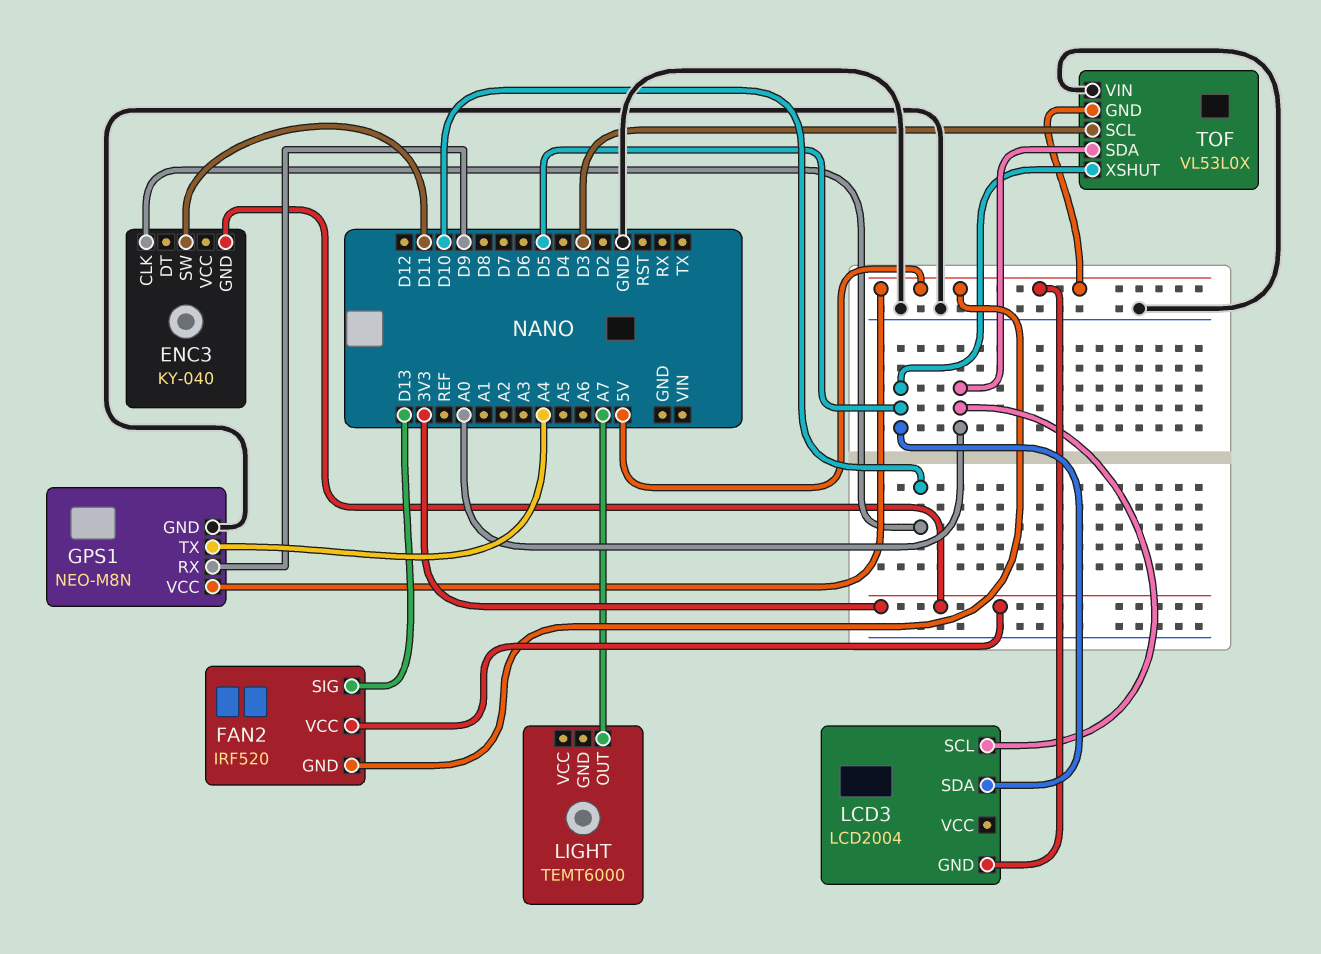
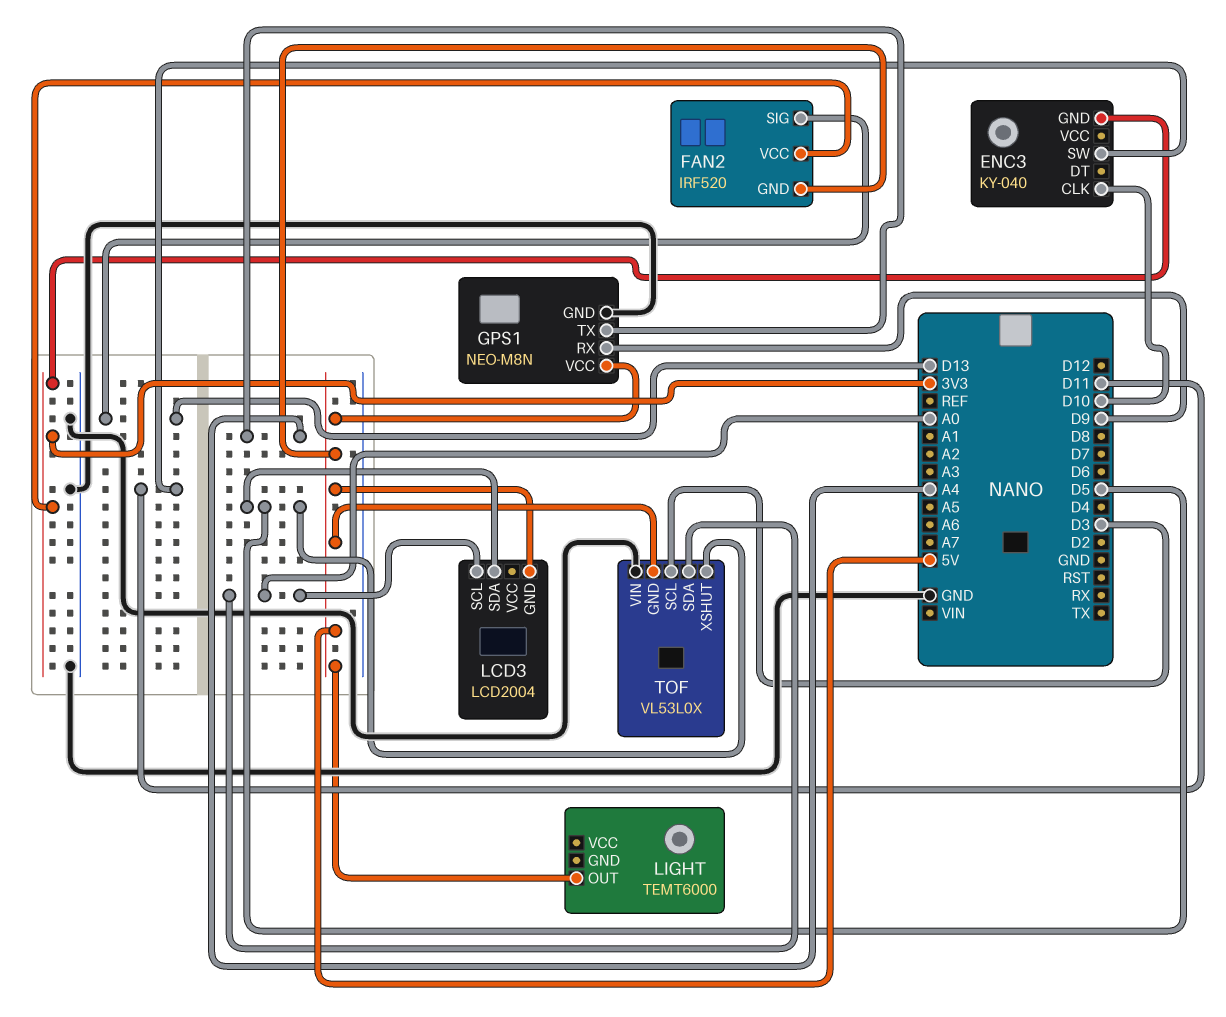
LIGHT pin OUT: A7 -> 5V

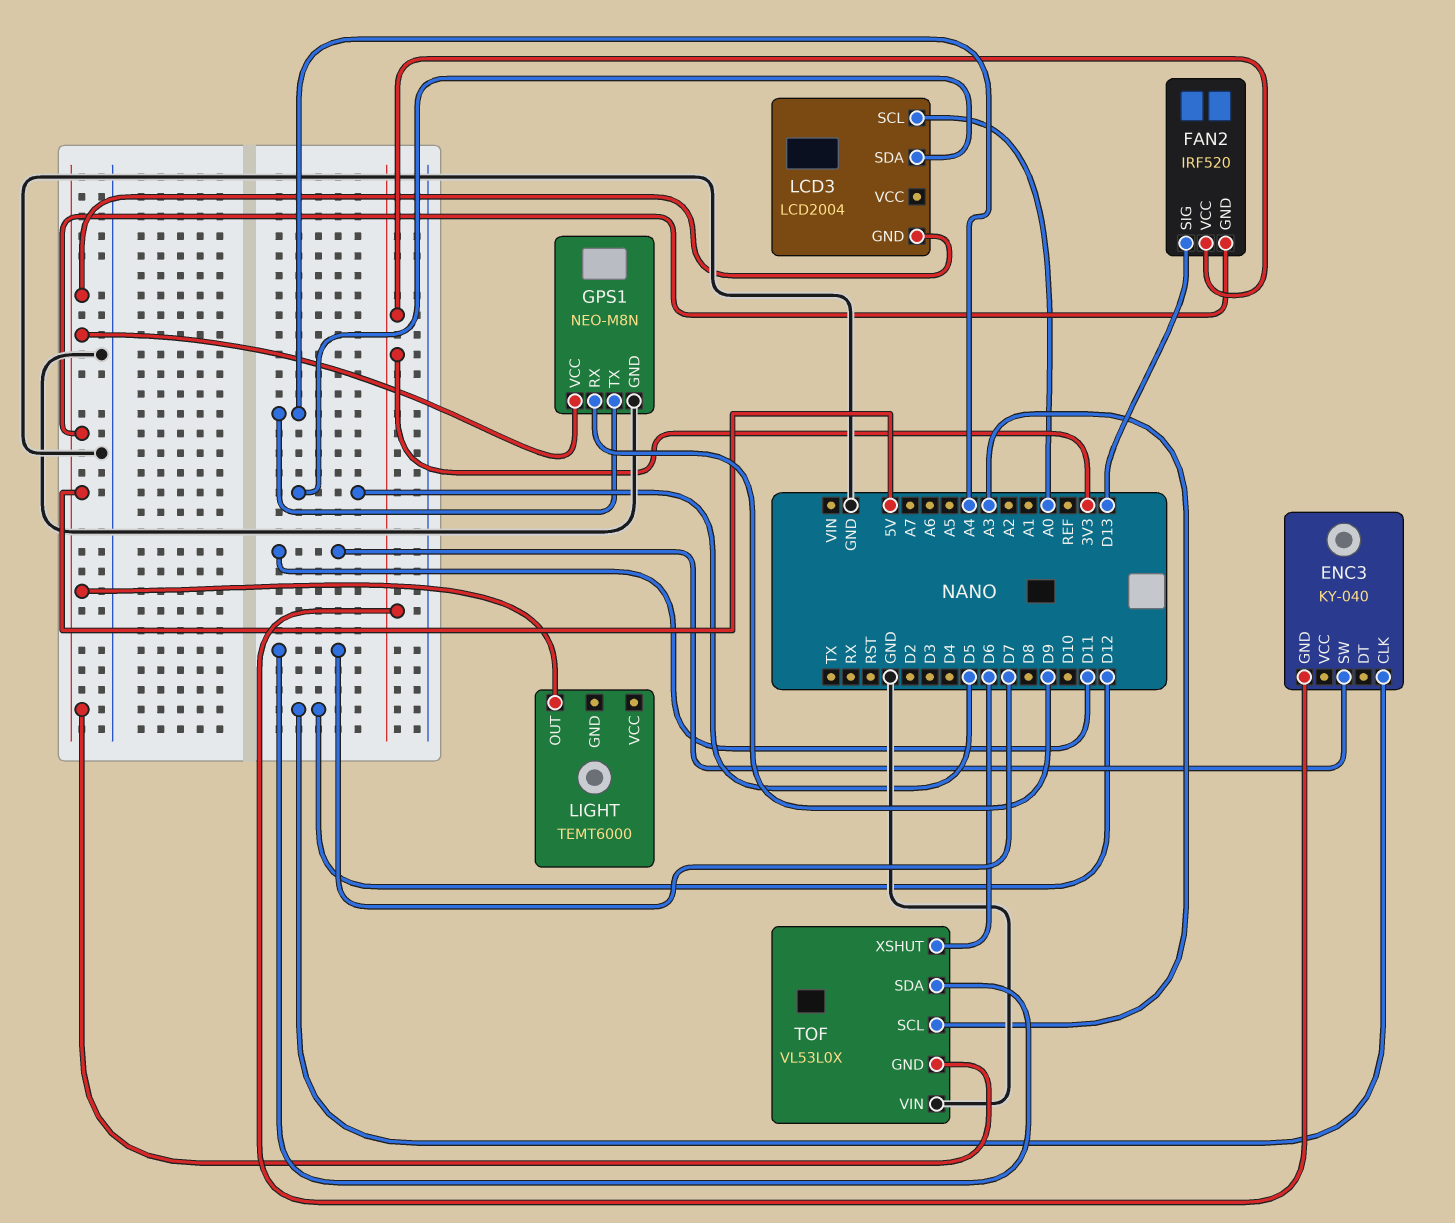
ENC3 pin CLK: D10 -> D12
TOF pin SCL: D3 -> A3
TOF pin SDA: A0 -> D7
TOF pin XSHUT: D5 -> D6

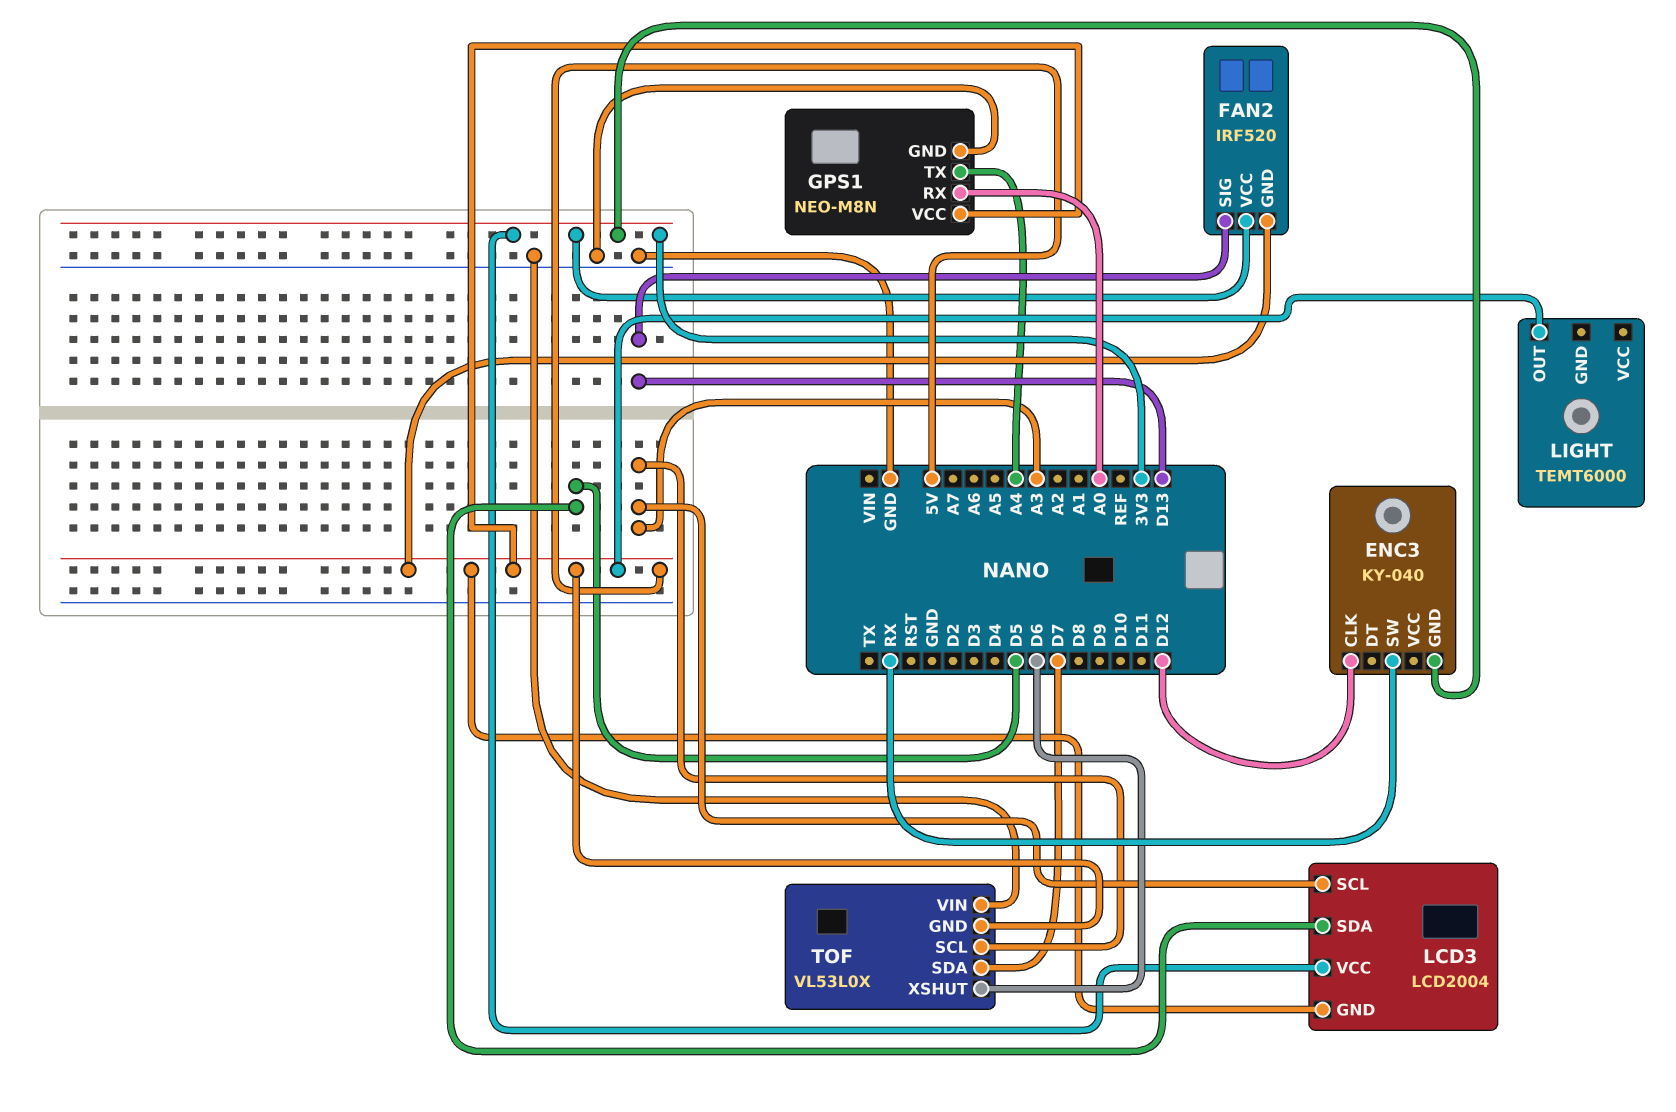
ENC3 pin SW: D11 -> RX
GPS1 pin RX: D9 -> A0
LCD3 pin SCL: A0 -> A3
LCD3 pin VCC: none -> 3V3

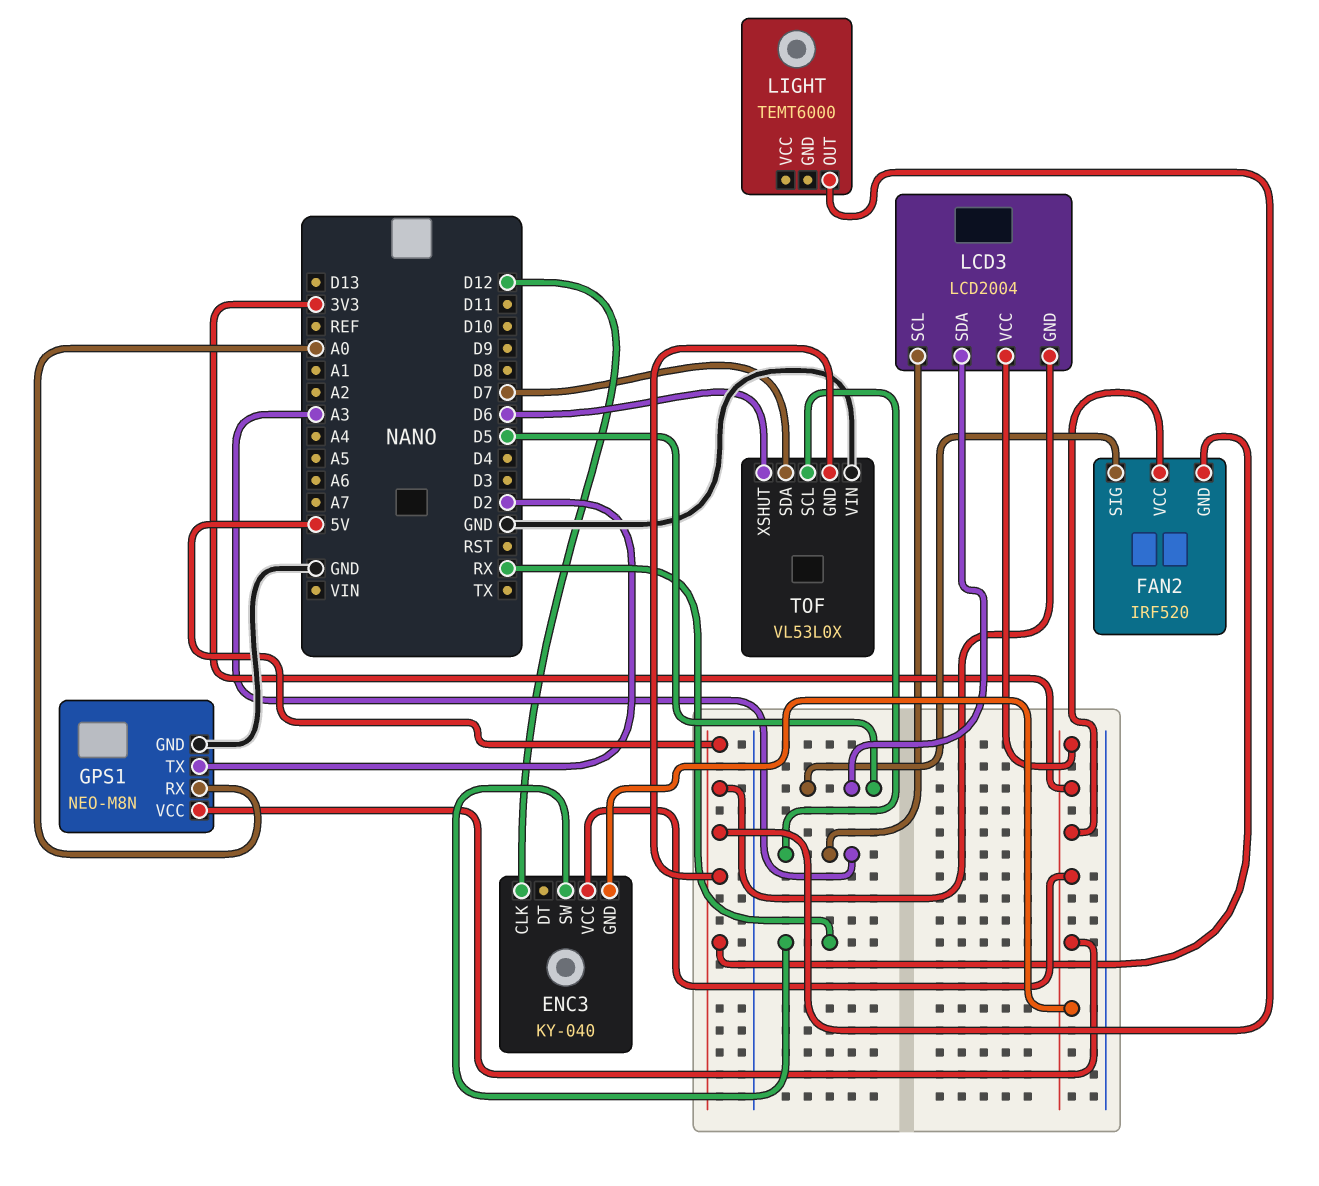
ENC3 pin VCC: none -> 3V3
FAN2 pin SIG: D13 -> D5
GPS1 pin TX: A4 -> D2
GPS1 pin VCC: 5V -> 3V3

